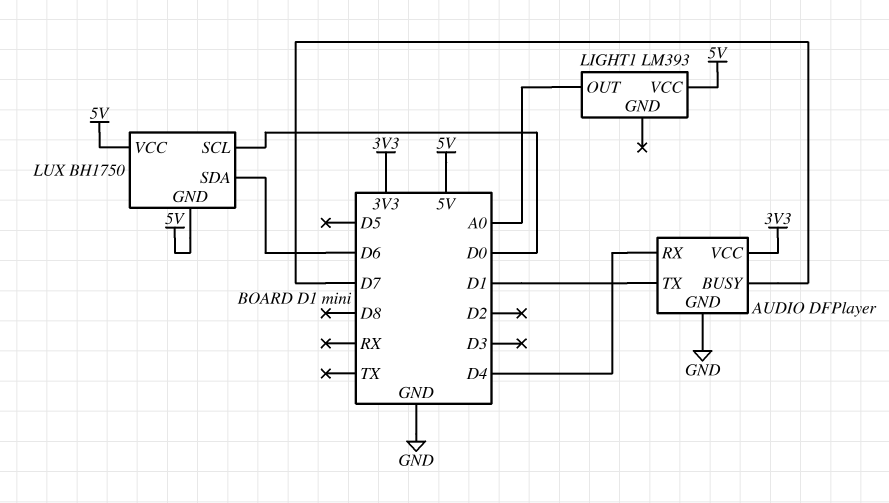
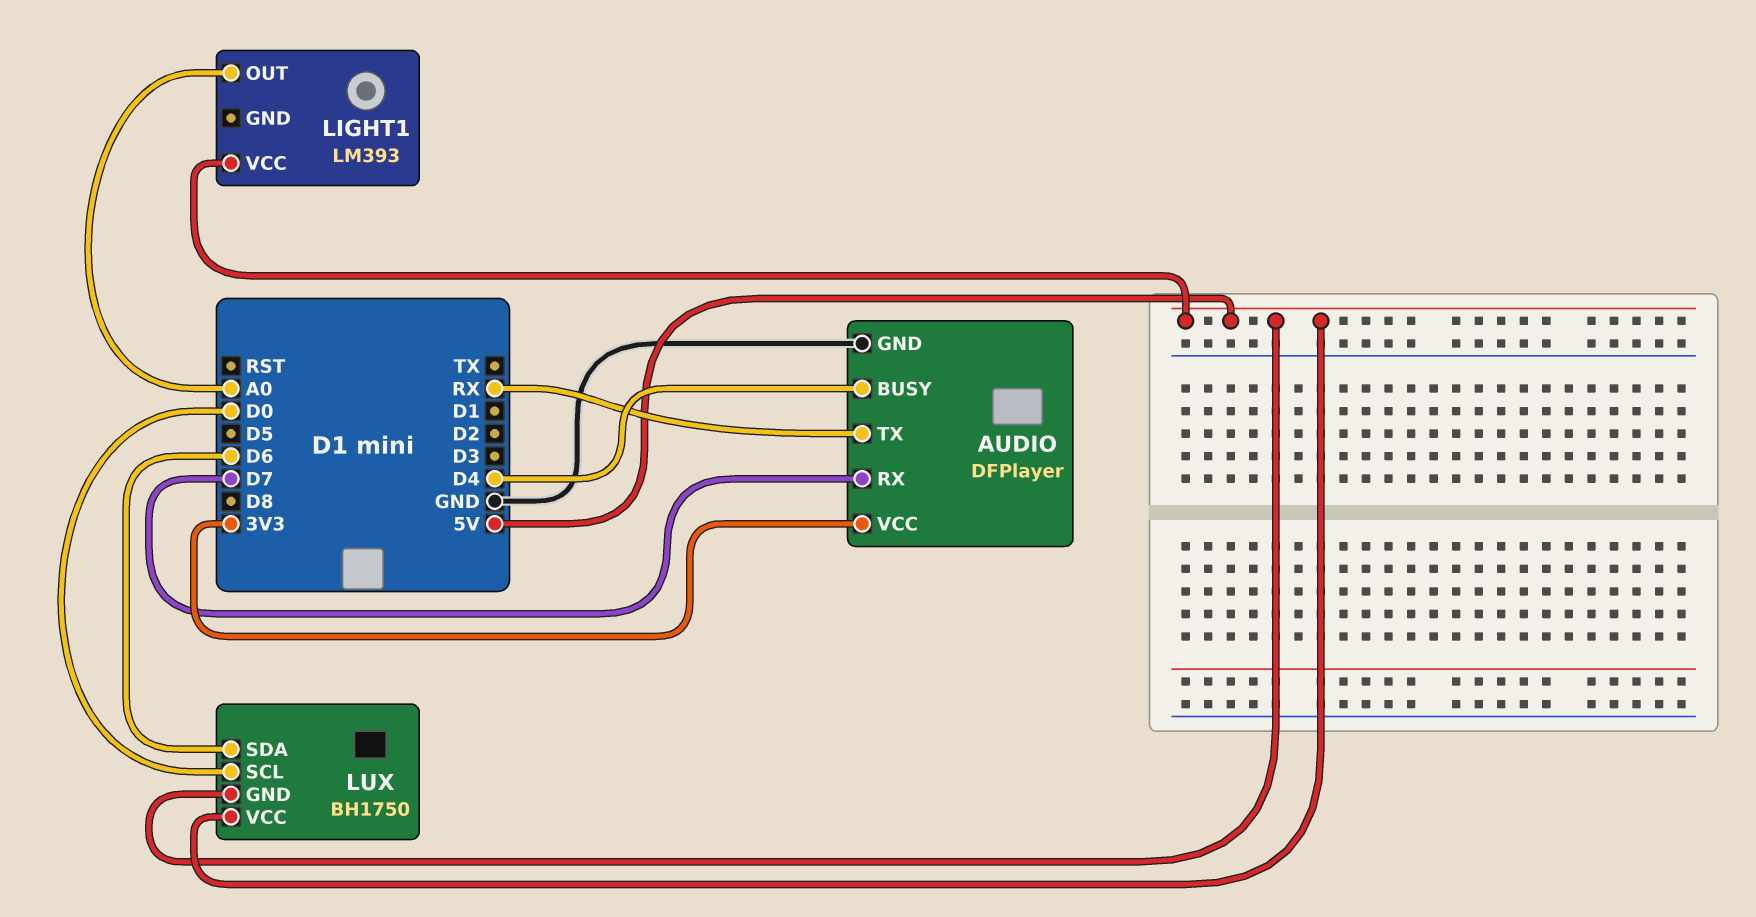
AUDIO pin BUSY: D7 -> D4
AUDIO pin RX: D4 -> D7
AUDIO pin TX: D1 -> RX

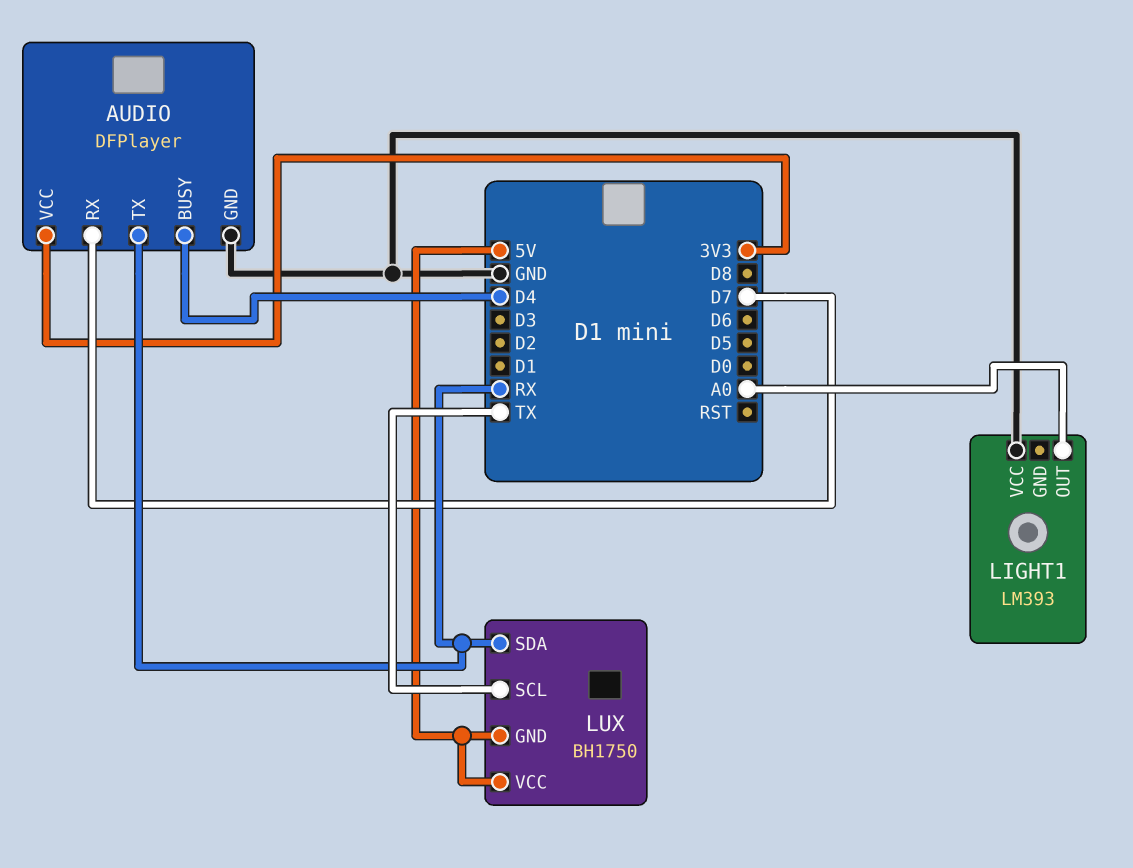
LIGHT1 pin VCC: 5V -> GND
LUX pin SCL: D0 -> TX
LUX pin SDA: D6 -> RX

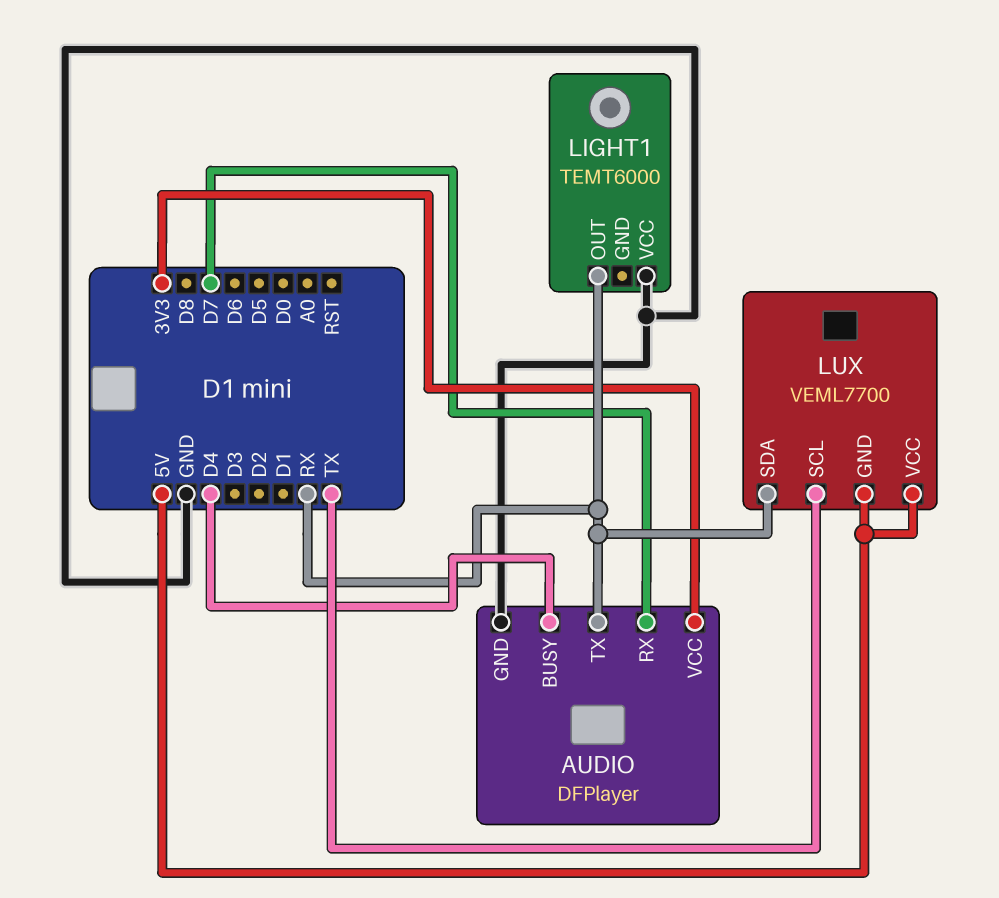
LIGHT1: LM393 -> TEMT6000
LIGHT1 pin OUT: A0 -> RX
LUX: BH1750 -> VEML7700

